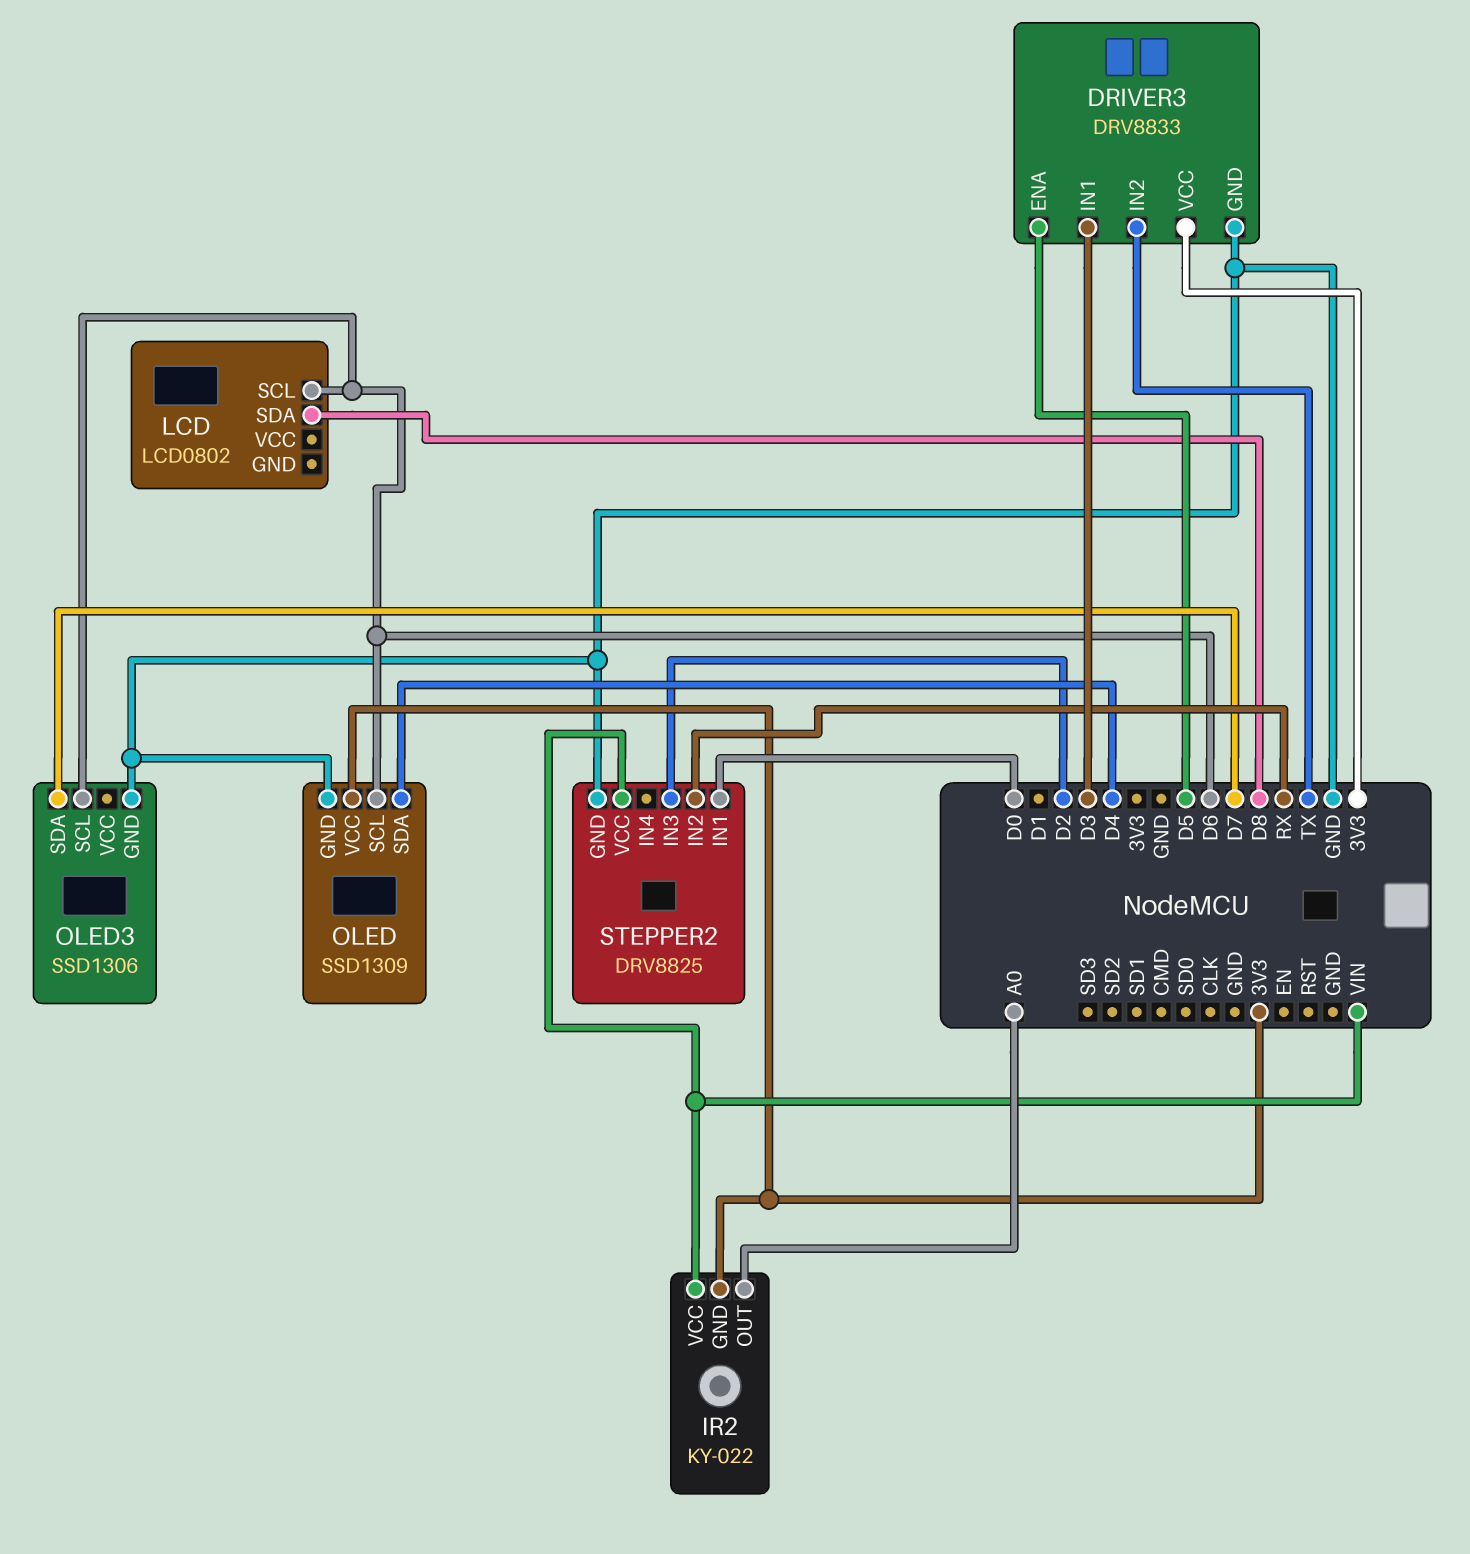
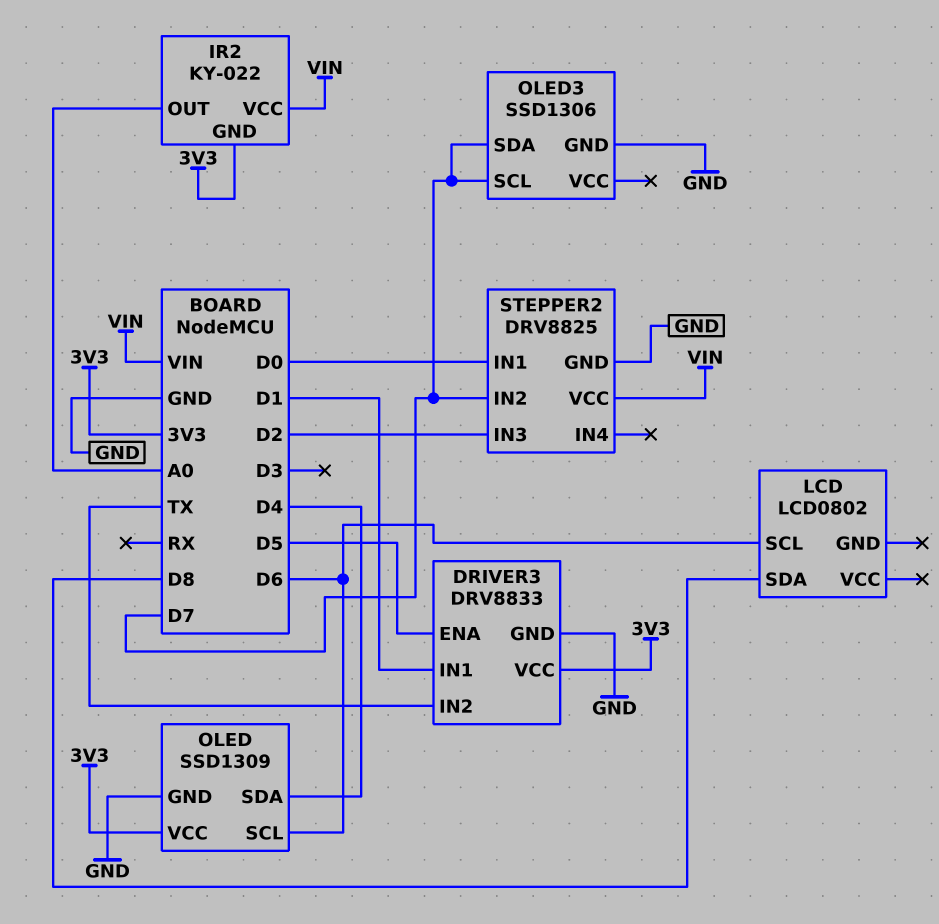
DRIVER3 pin IN1: D3 -> D1
OLED3 pin SCL: D6 -> D7
STEPPER2 pin IN2: RX -> D7

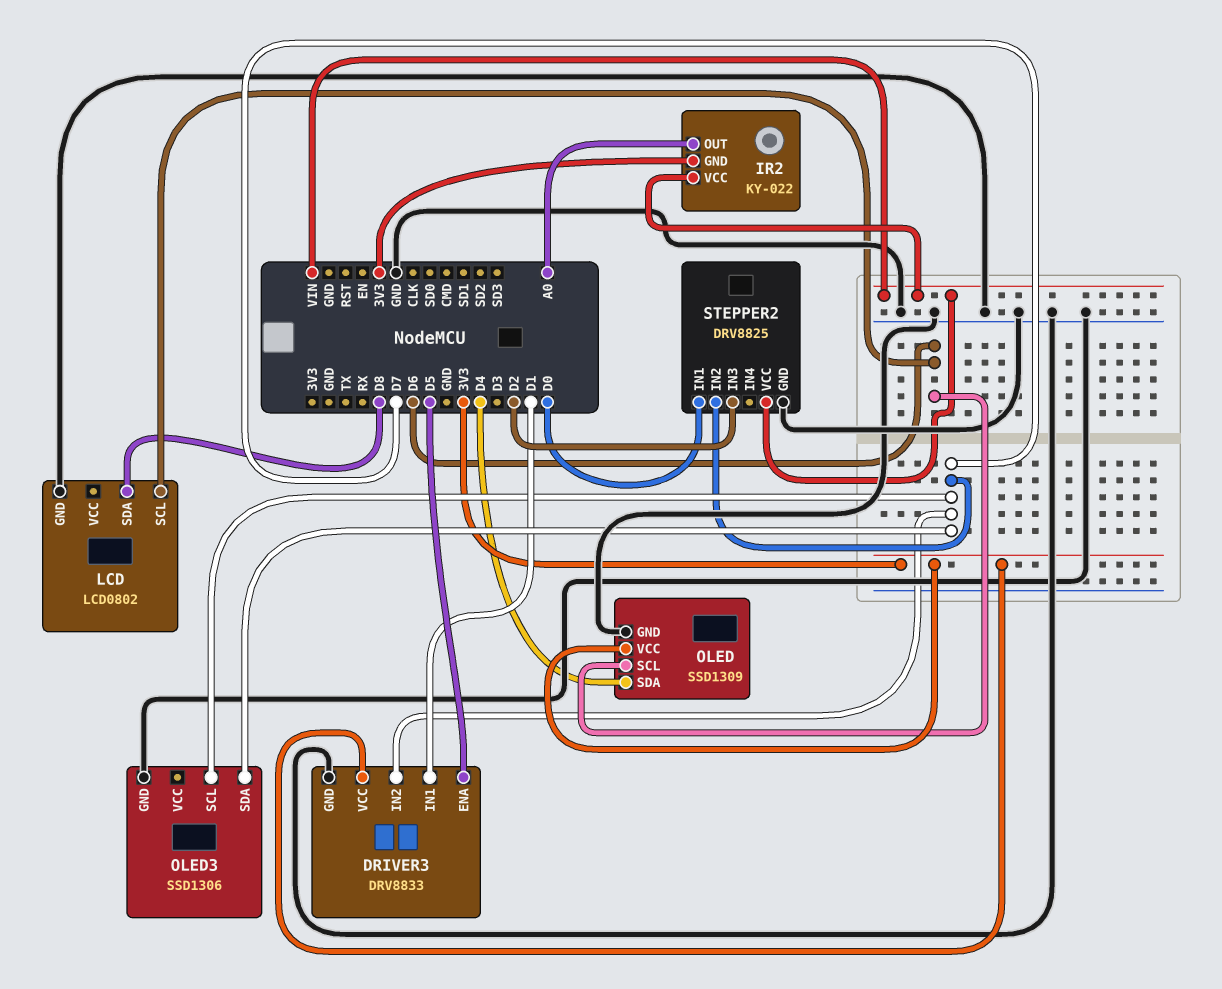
DRIVER3 pin IN2: TX -> D7
LCD pin GND: none -> GND

